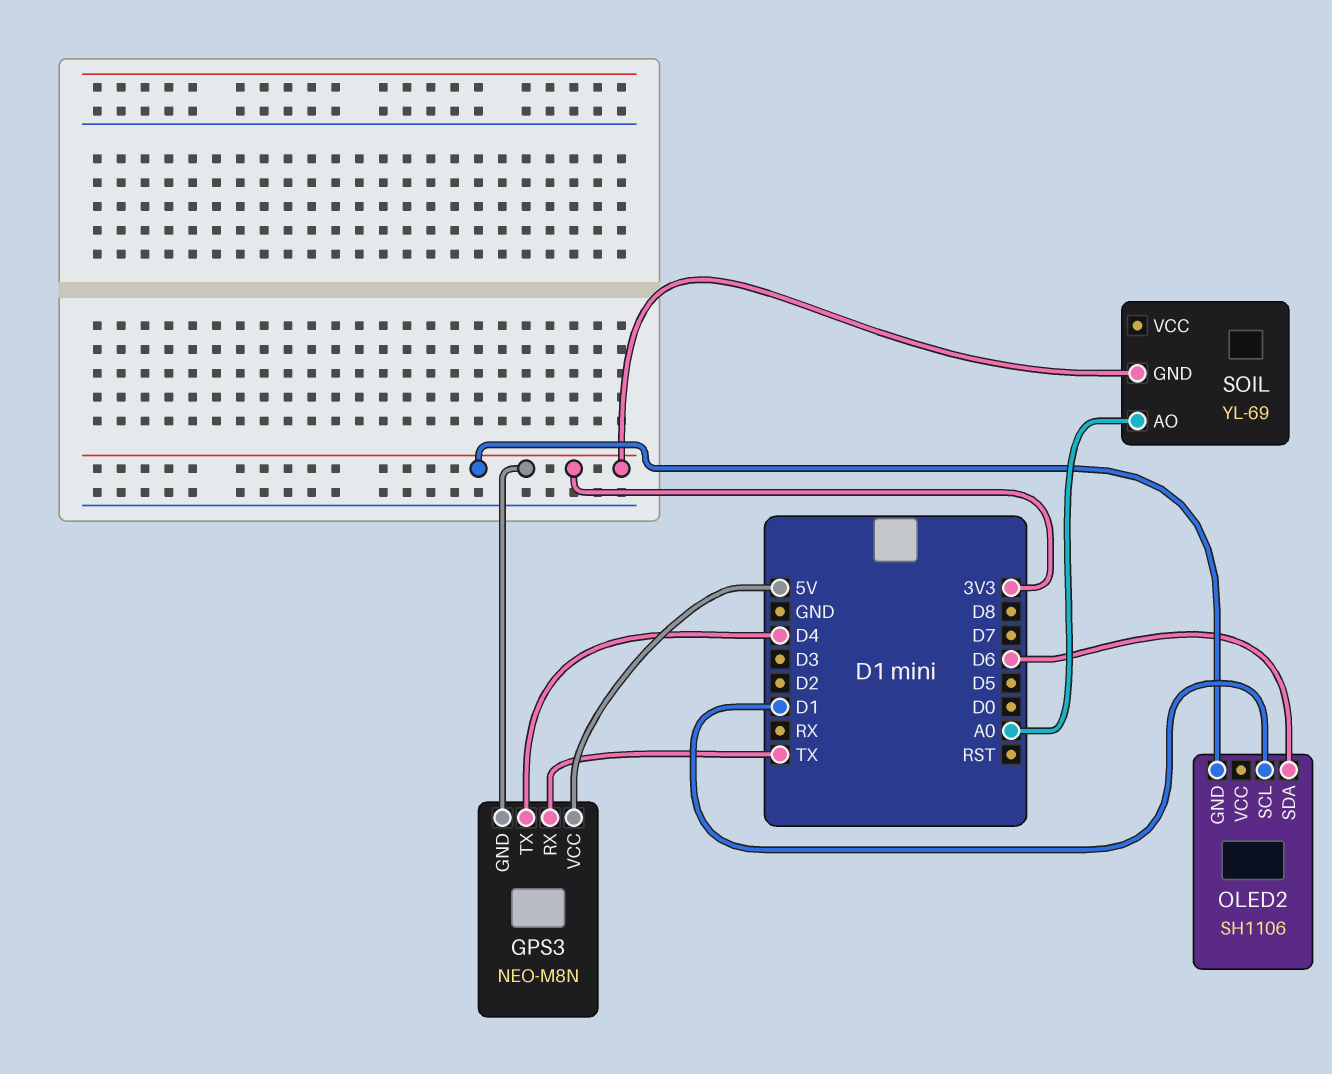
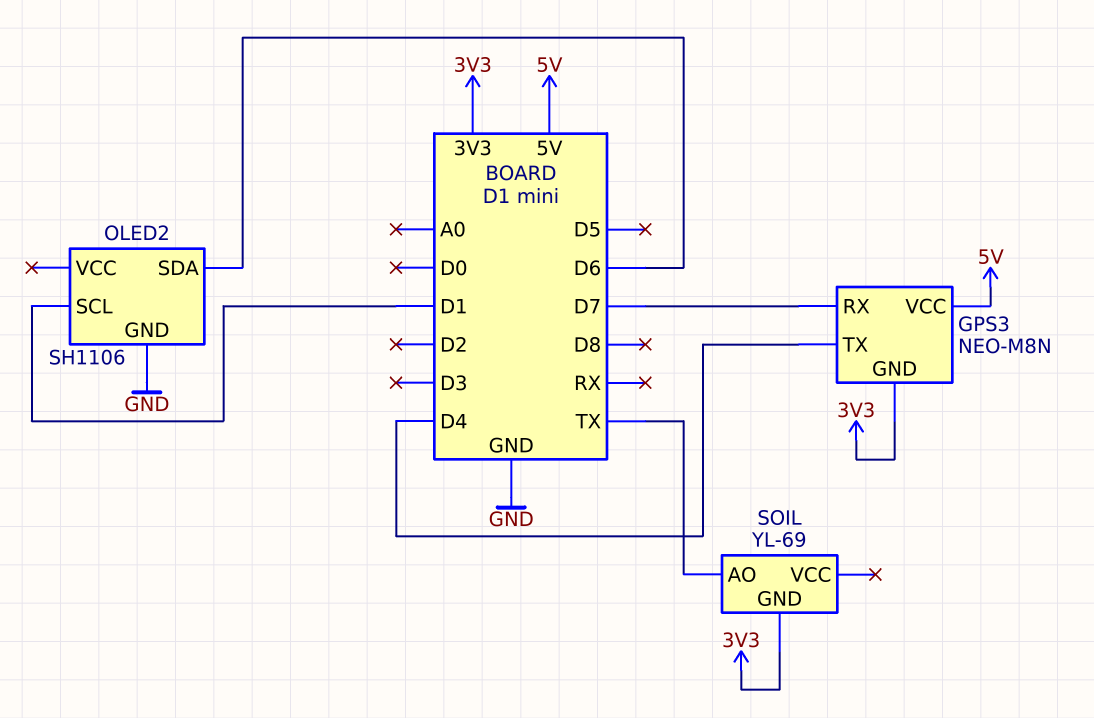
GPS3 pin RX: TX -> D7
OLED2 pin GND: 3V3 -> GND
SOIL pin AO: A0 -> TX

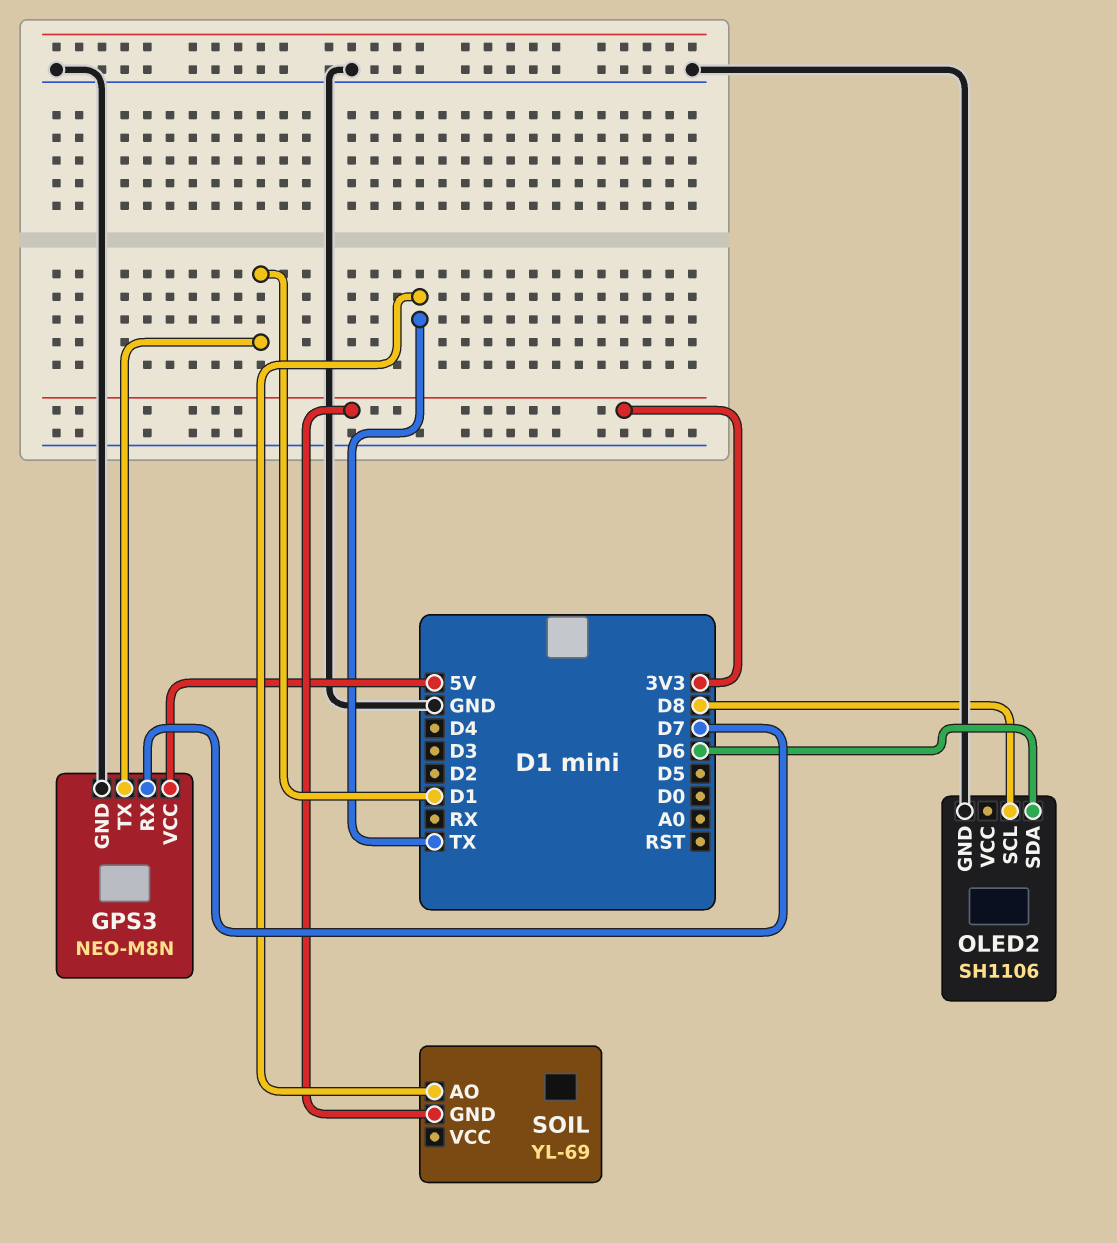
GPS3 pin GND: 3V3 -> GND
GPS3 pin TX: D4 -> D1
OLED2 pin SCL: D1 -> D8

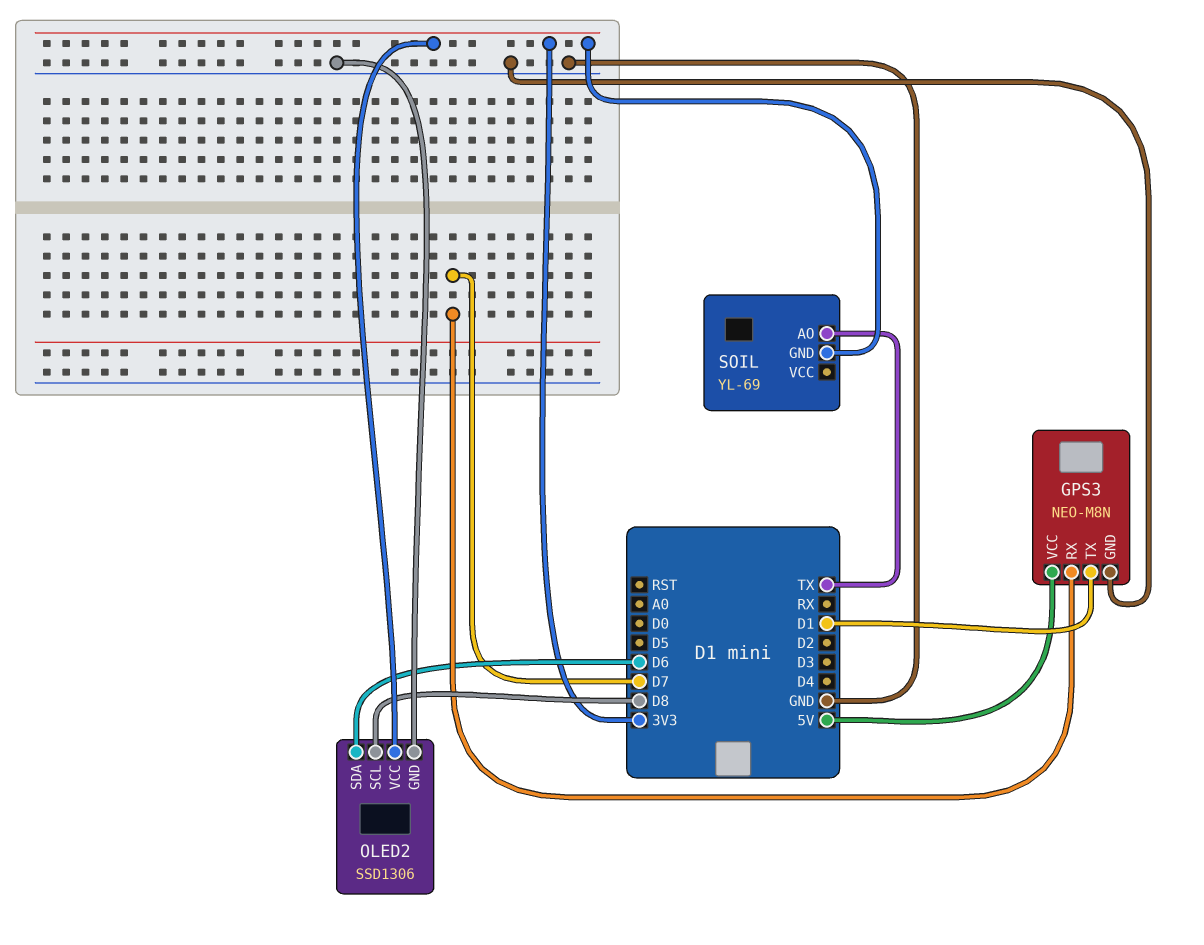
OLED2: SH1106 -> SSD1306
OLED2 pin VCC: none -> 3V3

